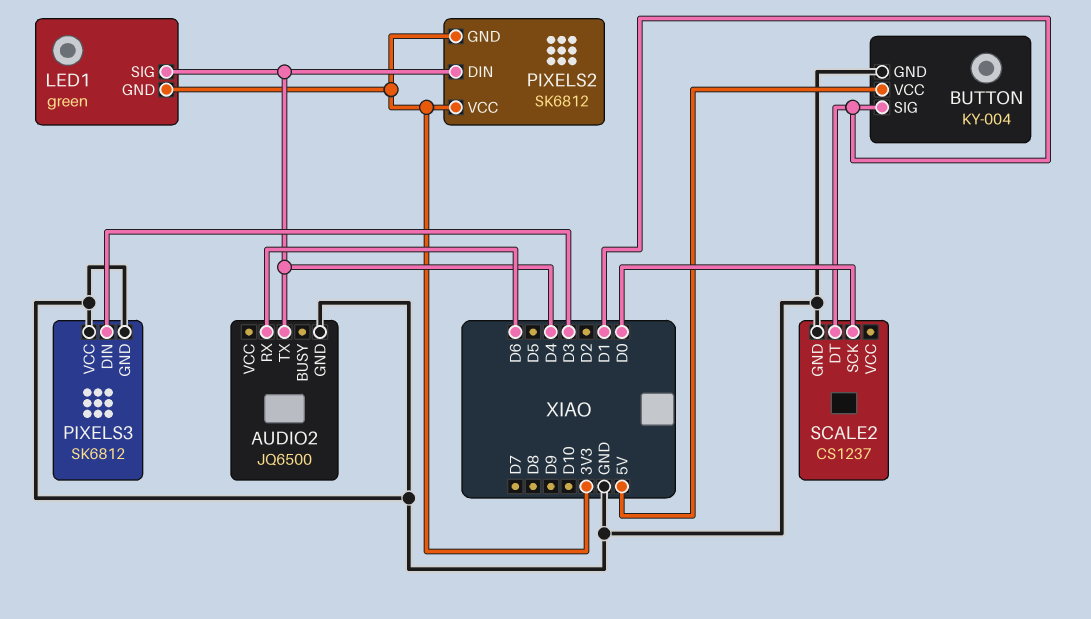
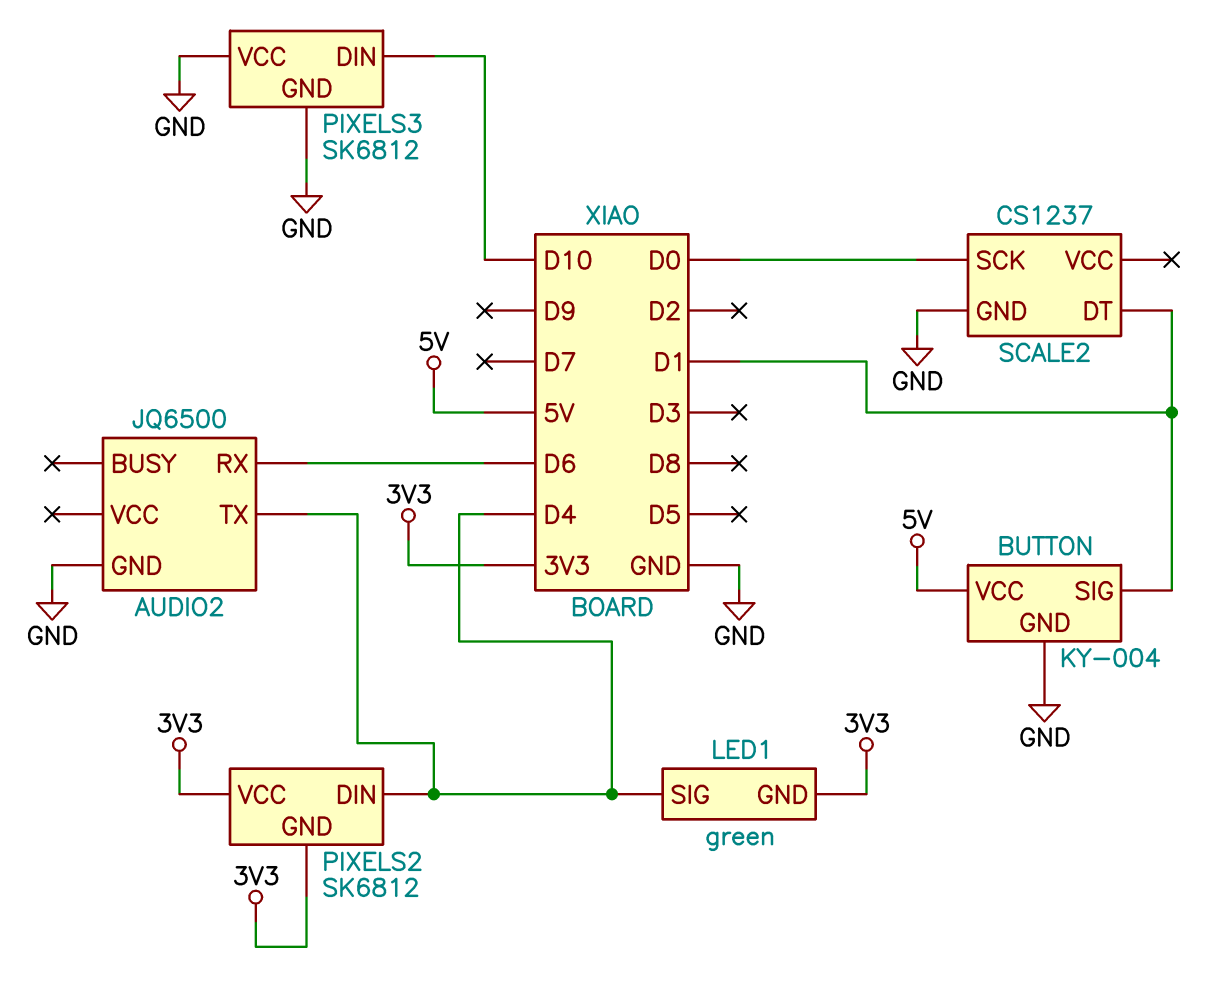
PIXELS3 pin DIN: D3 -> D10

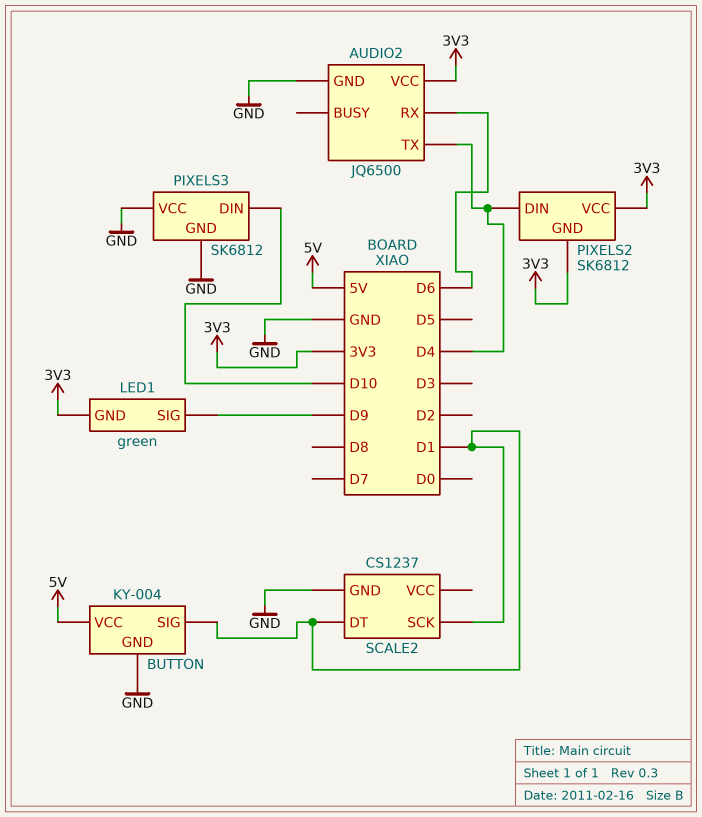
AUDIO2 pin VCC: none -> 3V3
LED1 pin SIG: D4 -> D9
SCALE2 pin SCK: D0 -> D1

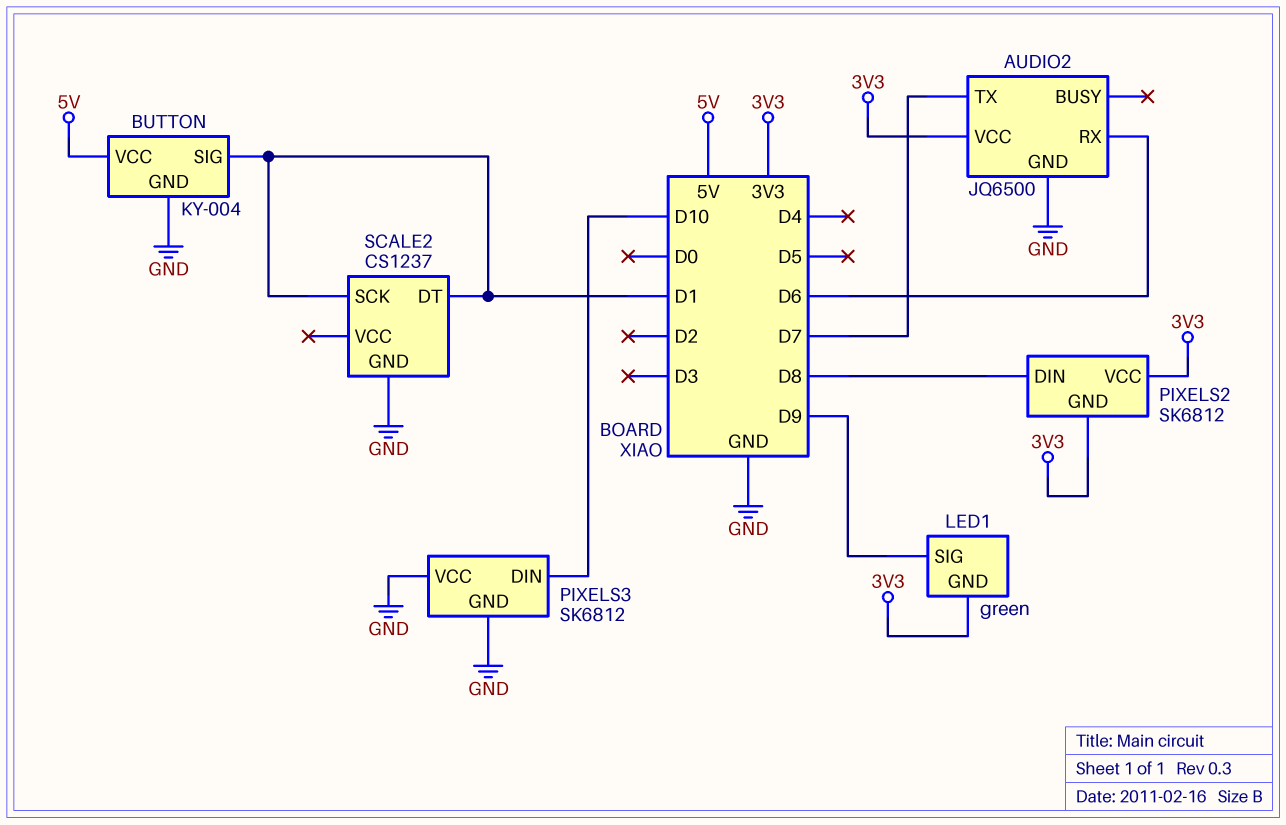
AUDIO2 pin TX: D4 -> D7
PIXELS2 pin DIN: D4 -> D8

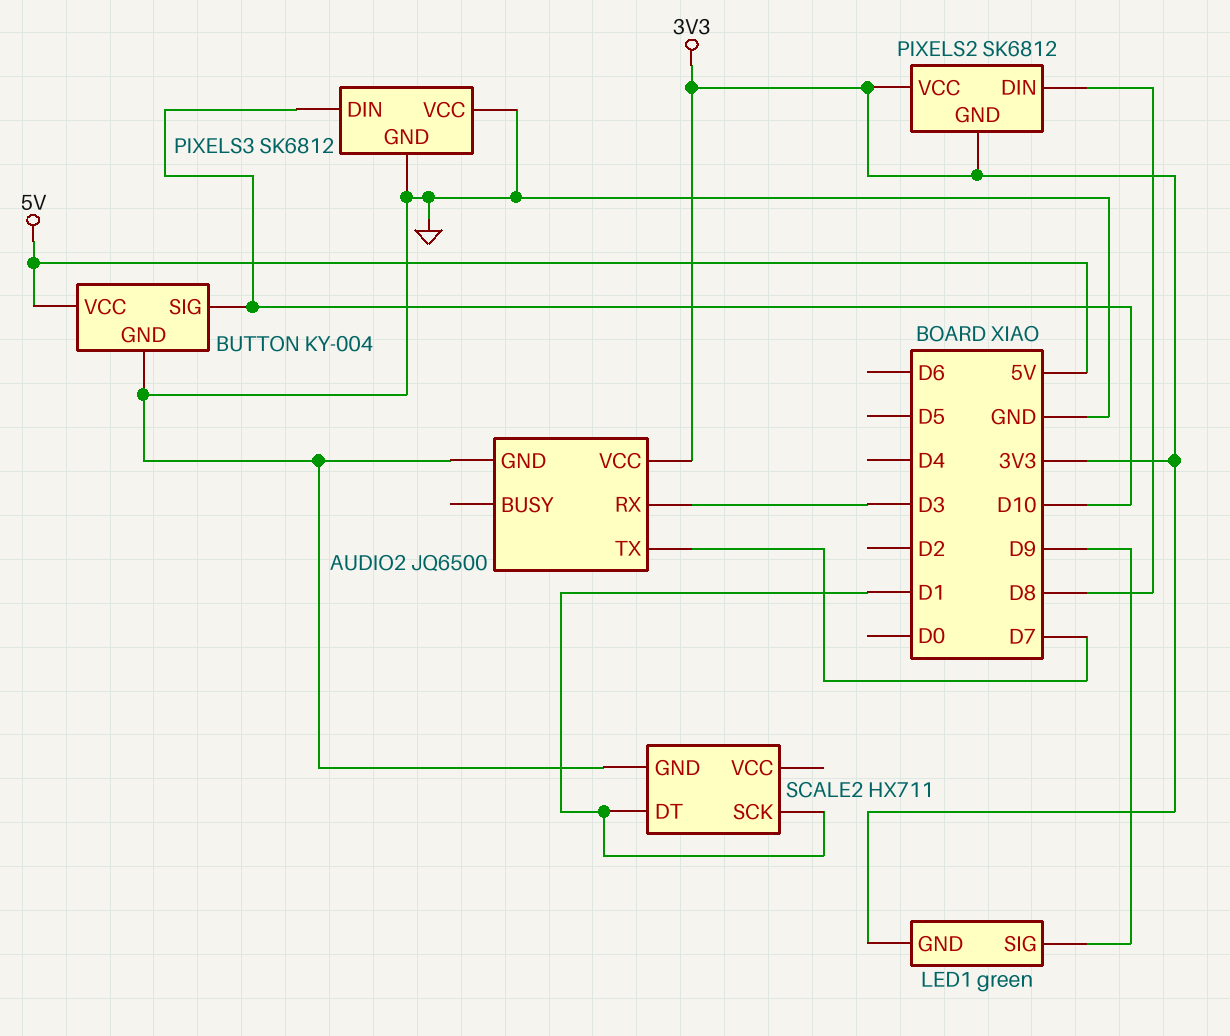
AUDIO2 pin RX: D6 -> D3
BUTTON pin SIG: D1 -> D10
SCALE2: CS1237 -> HX711

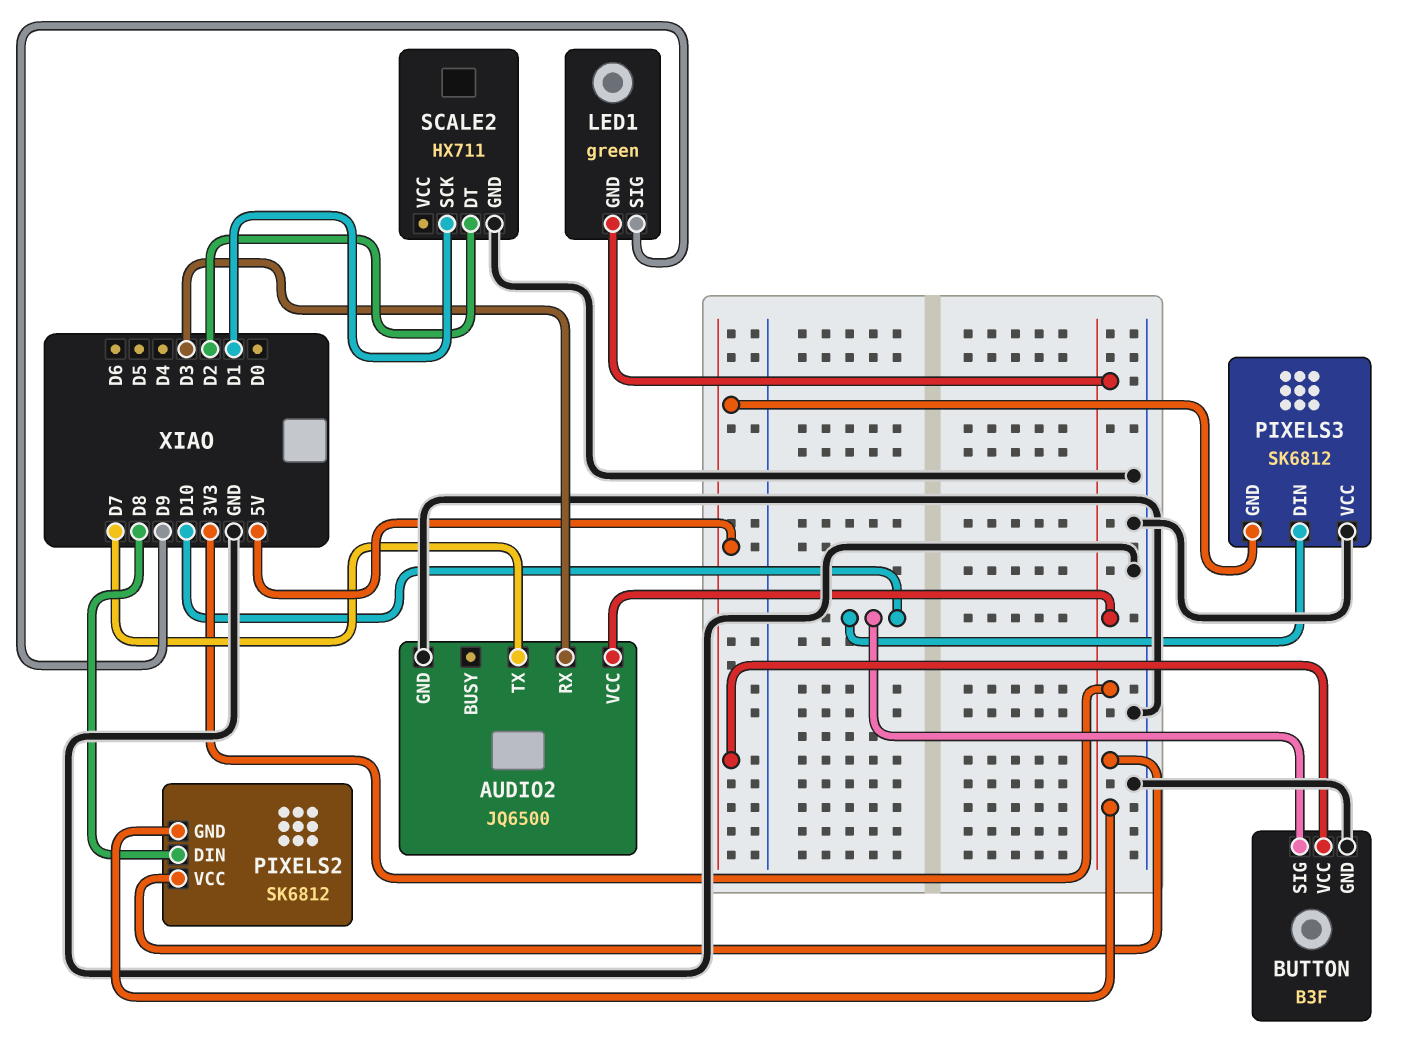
BUTTON: KY-004 -> B3F
PIXELS3 pin GND: GND -> 5V
SCALE2 pin DT: D1 -> D2

